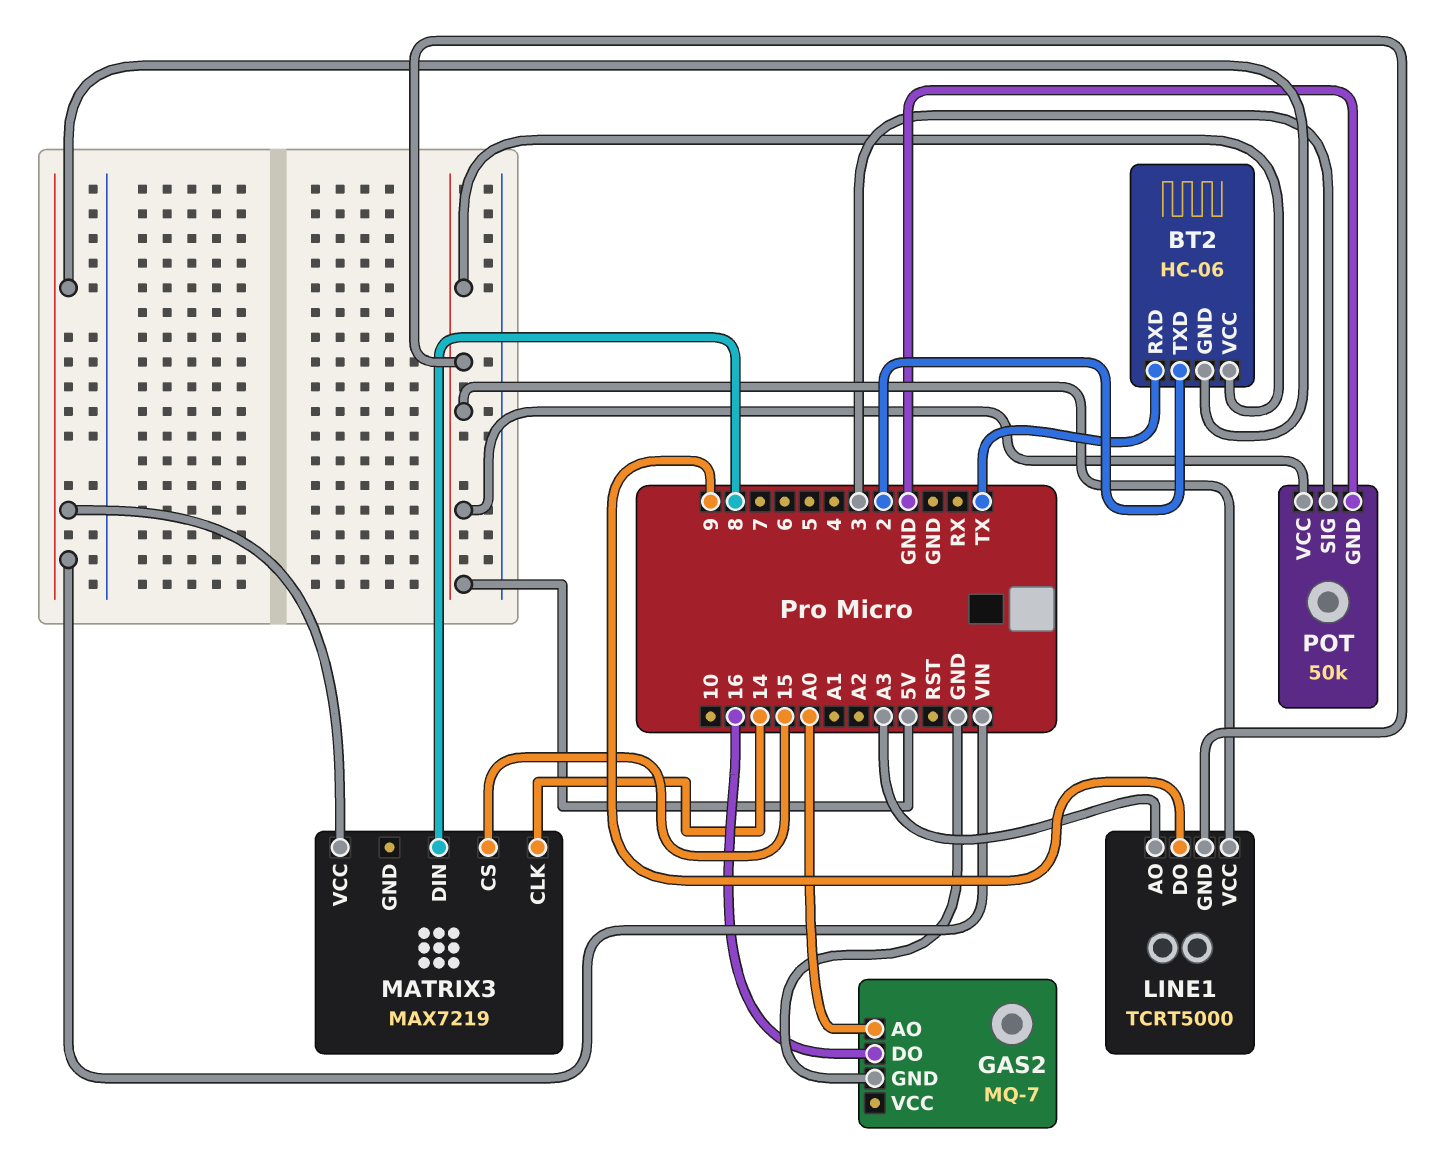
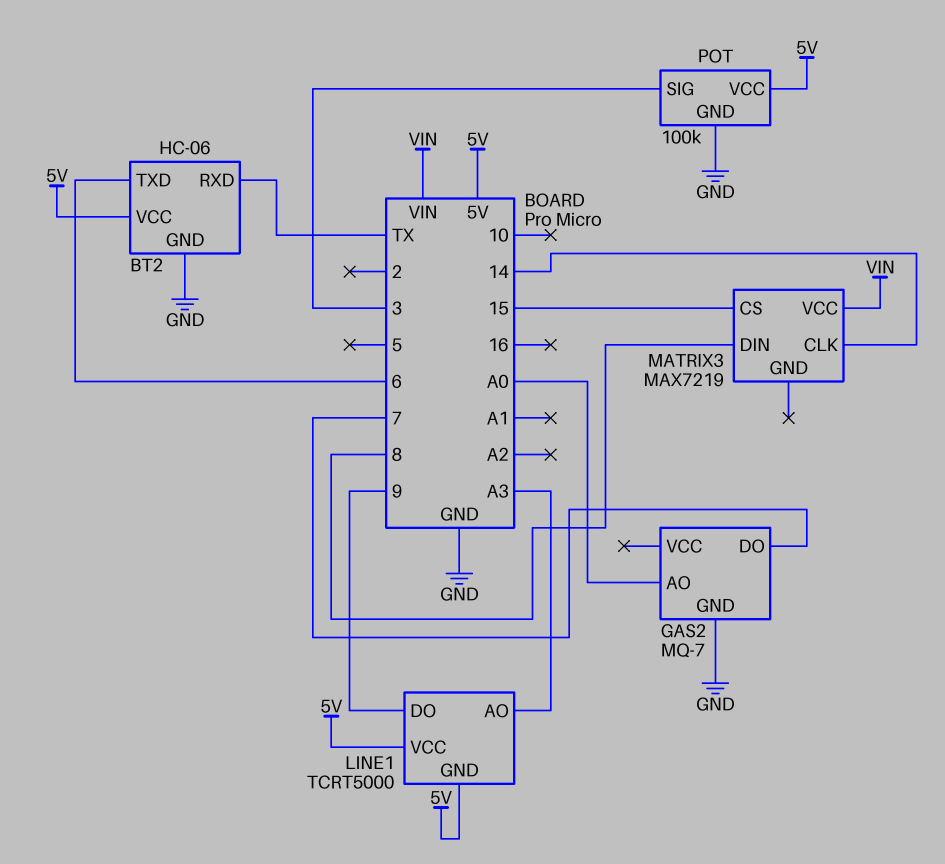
BT2 pin GND: VIN -> GND
BT2 pin TXD: 2 -> 6
GAS2 pin DO: 16 -> 7
POT: 50k -> 100k

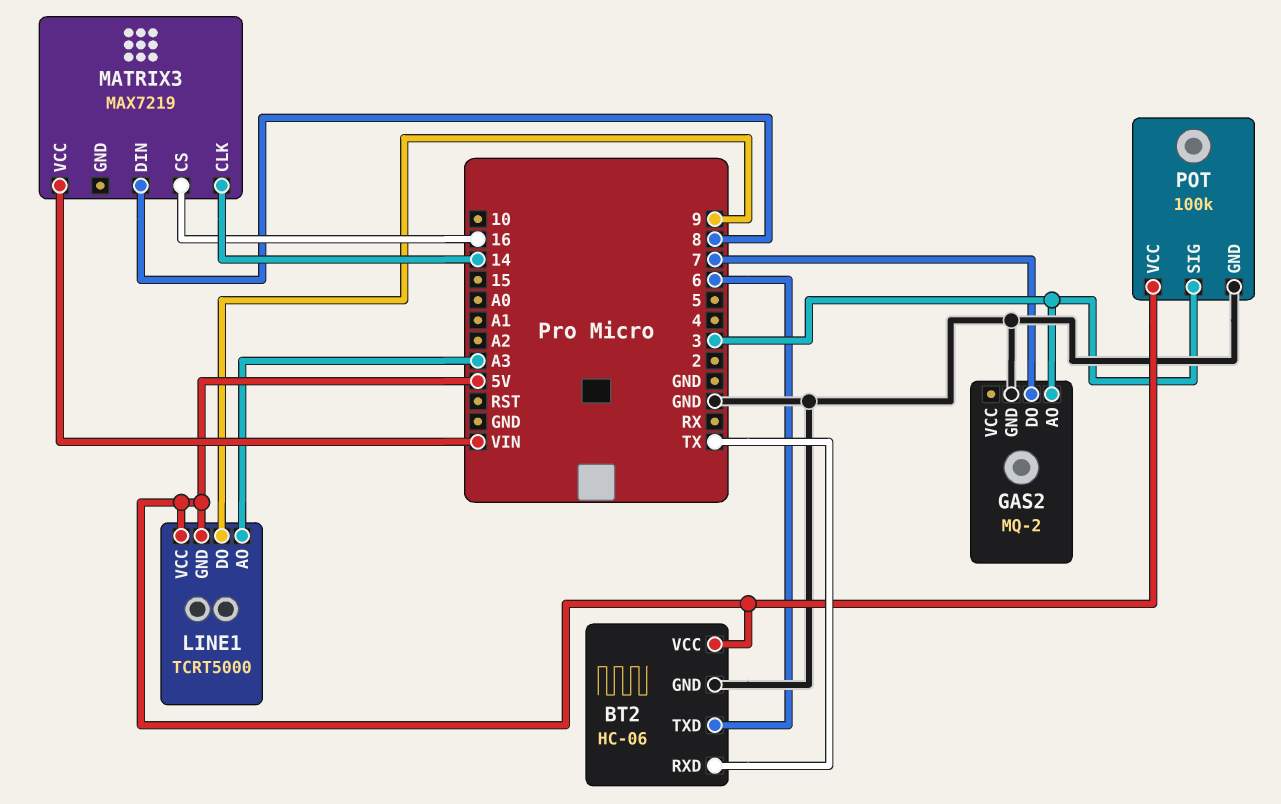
GAS2: MQ-7 -> MQ-2
GAS2 pin AO: A0 -> 3
MATRIX3 pin CS: 15 -> 16

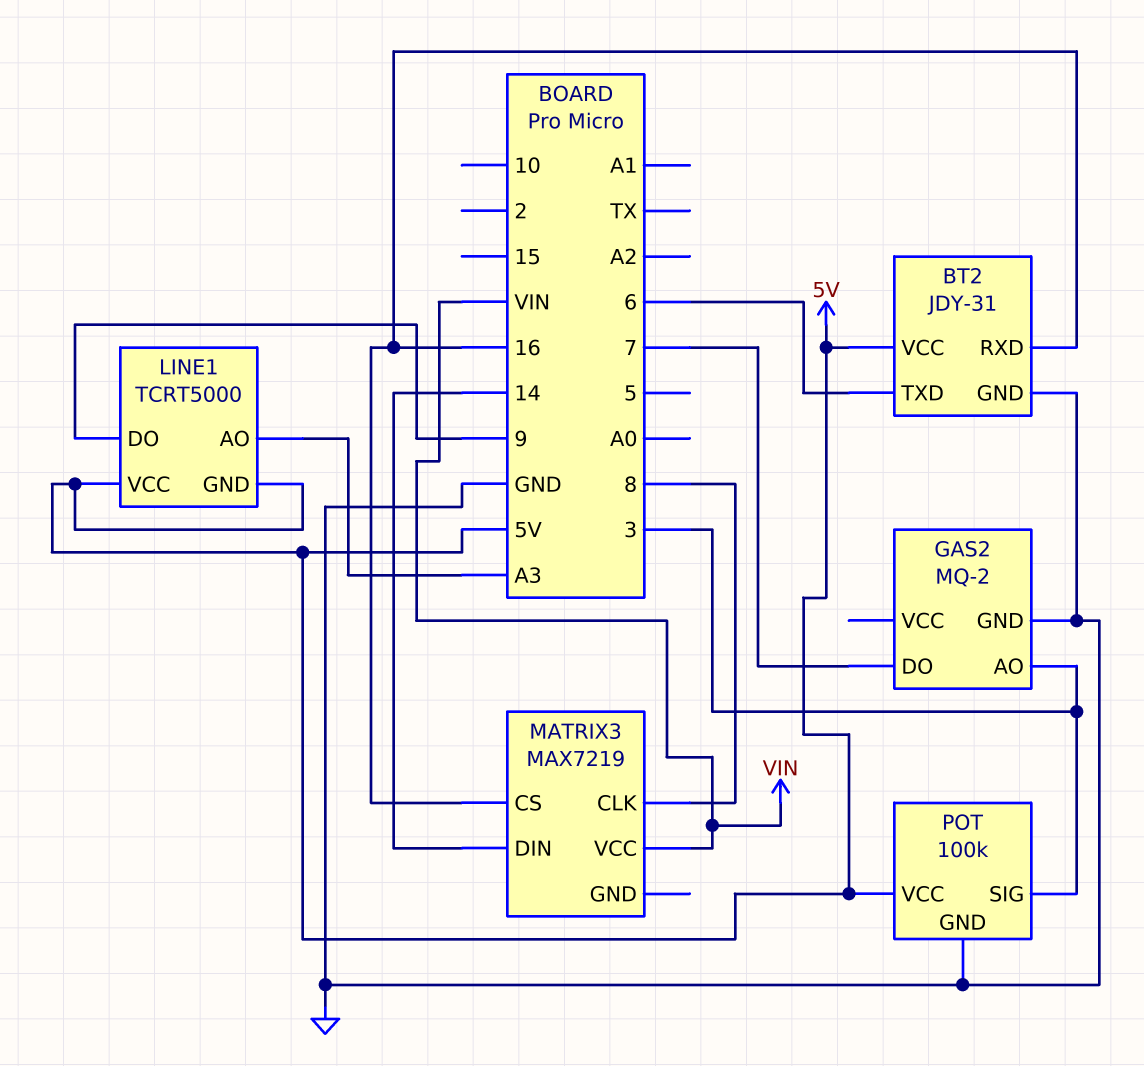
BT2: HC-06 -> JDY-31
BT2 pin RXD: TX -> 16
MATRIX3 pin CLK: 14 -> 8
MATRIX3 pin DIN: 8 -> 14

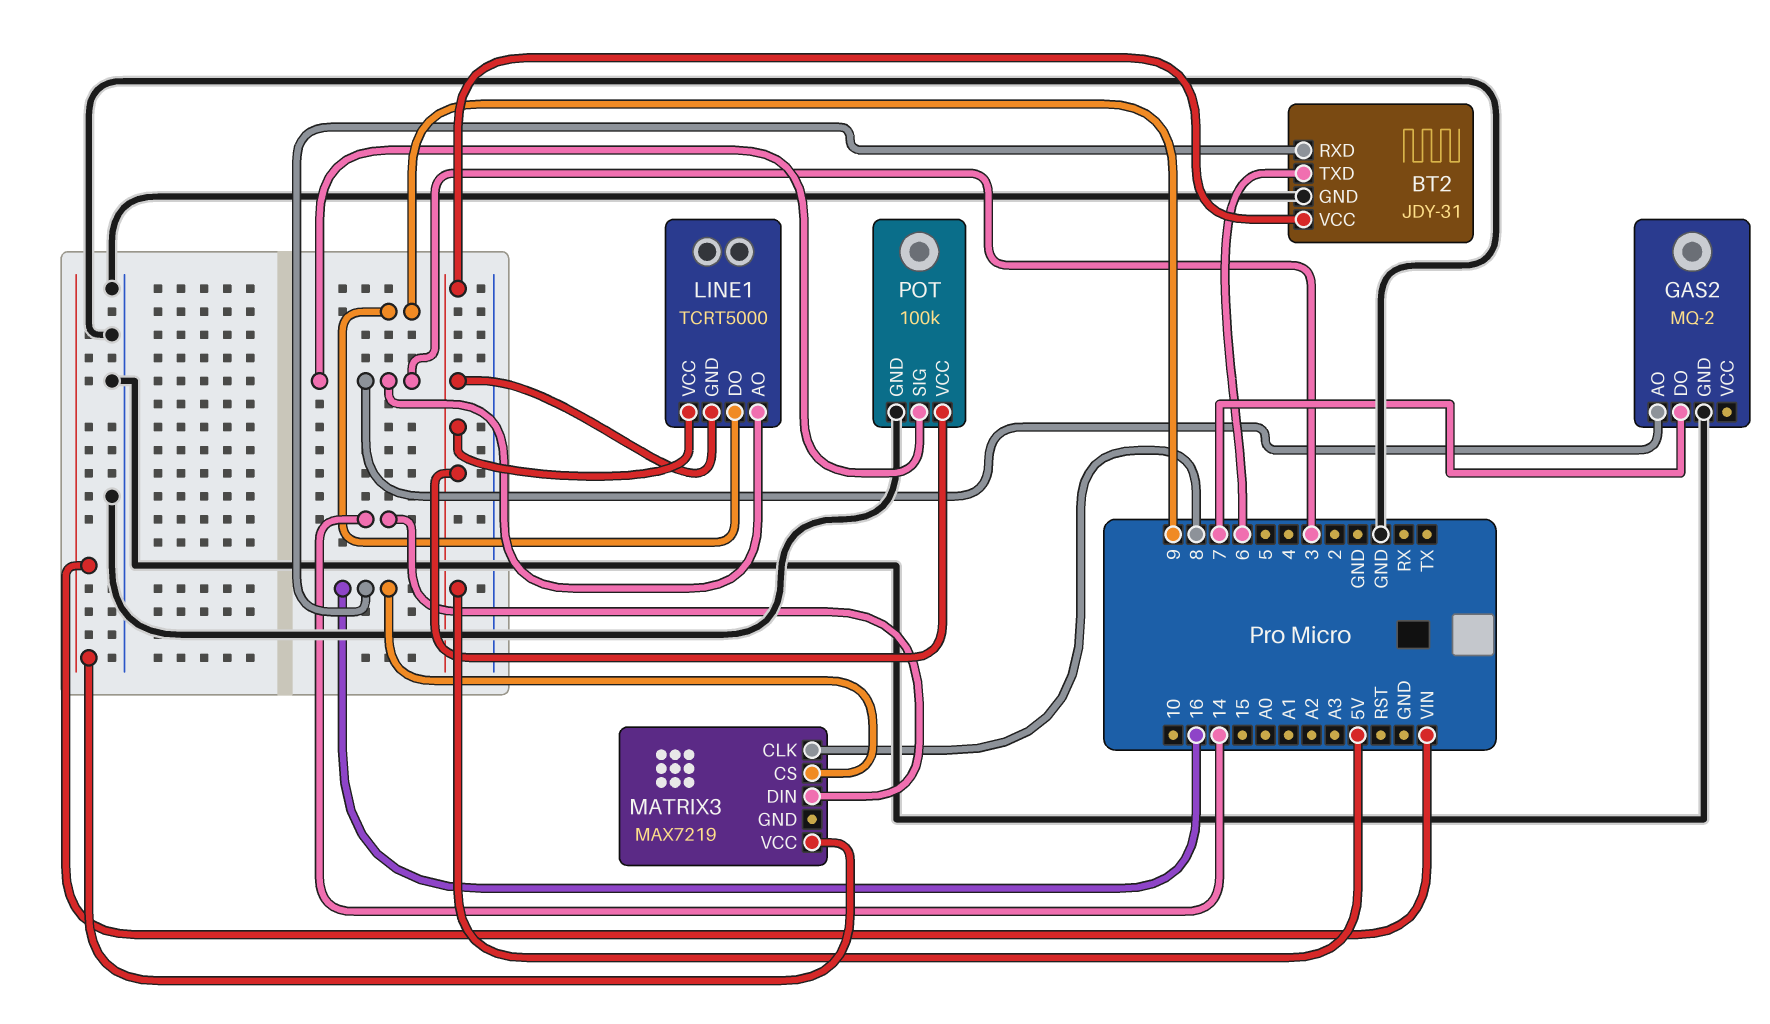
LINE1 pin AO: A3 -> 3

